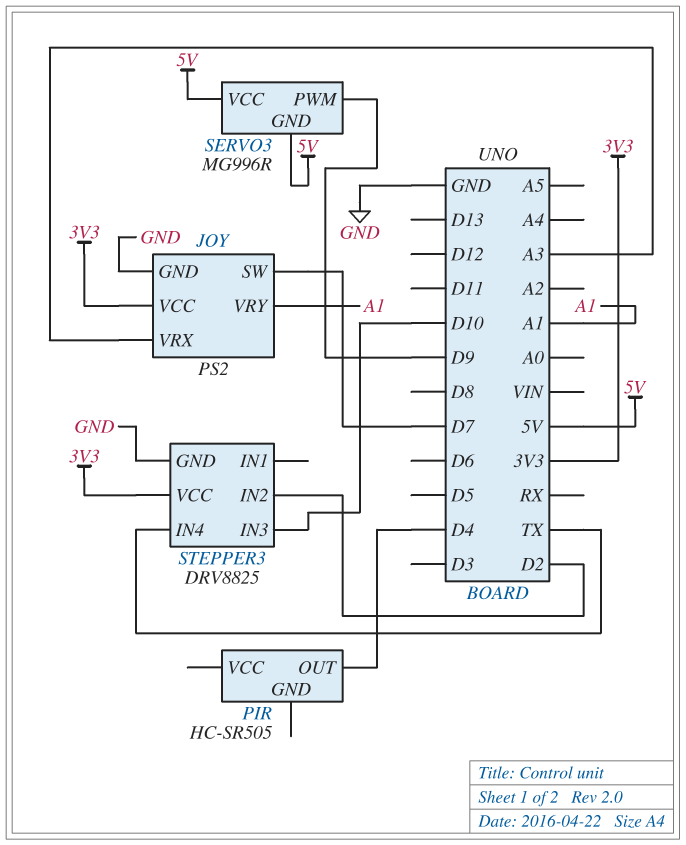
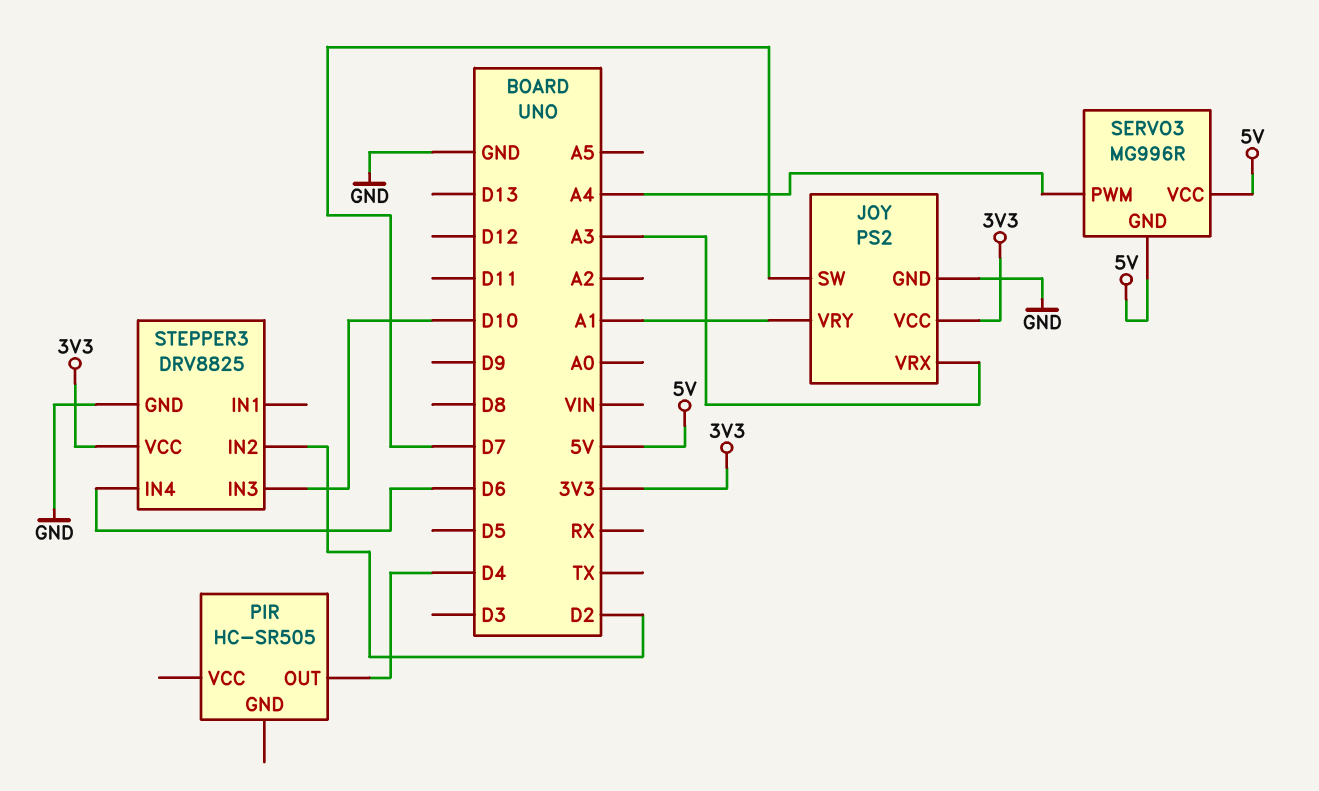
SERVO3 pin PWM: D9 -> A4
STEPPER3 pin IN4: TX -> D6

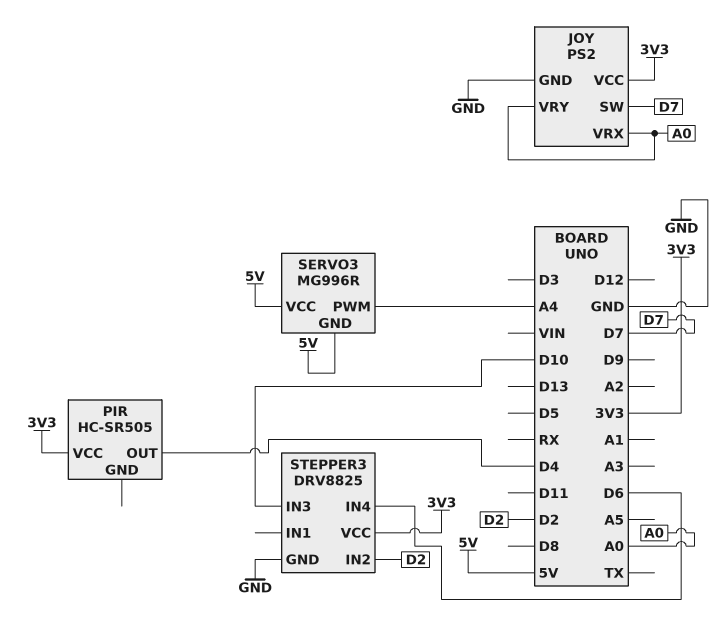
JOY pin VRX: A3 -> A0
JOY pin VRY: A1 -> A0
PIR pin VCC: none -> 3V3

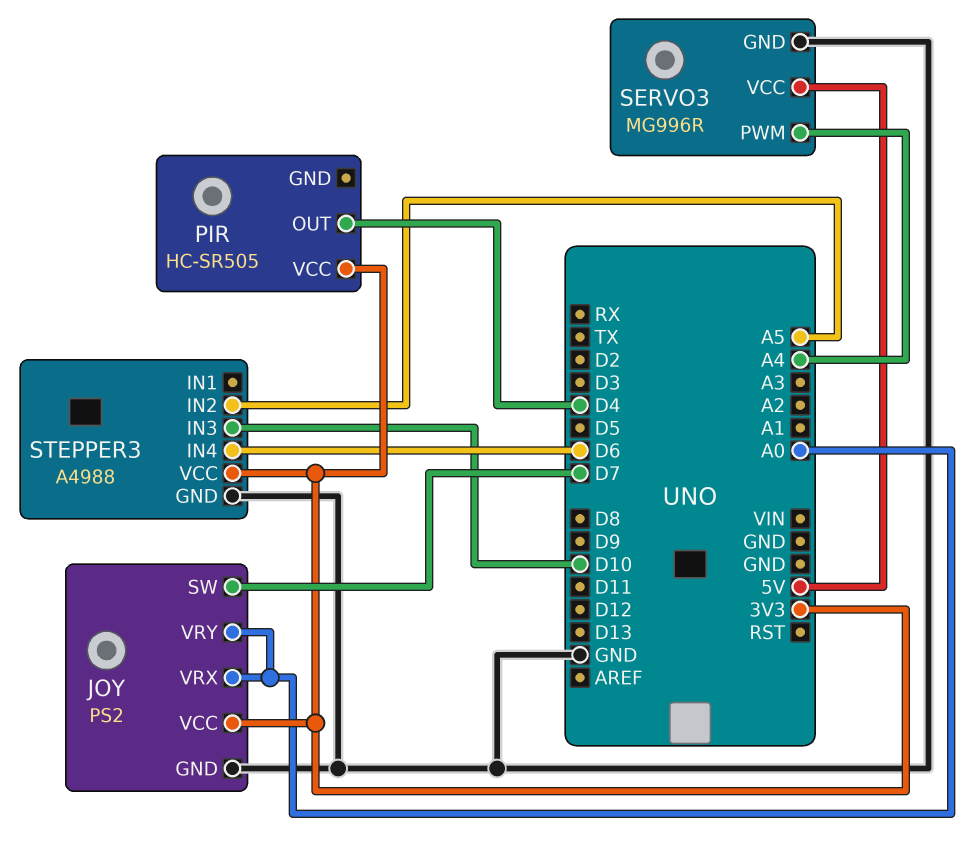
SERVO3 pin GND: 5V -> GND
STEPPER3: DRV8825 -> A4988
STEPPER3 pin IN2: D2 -> A5

